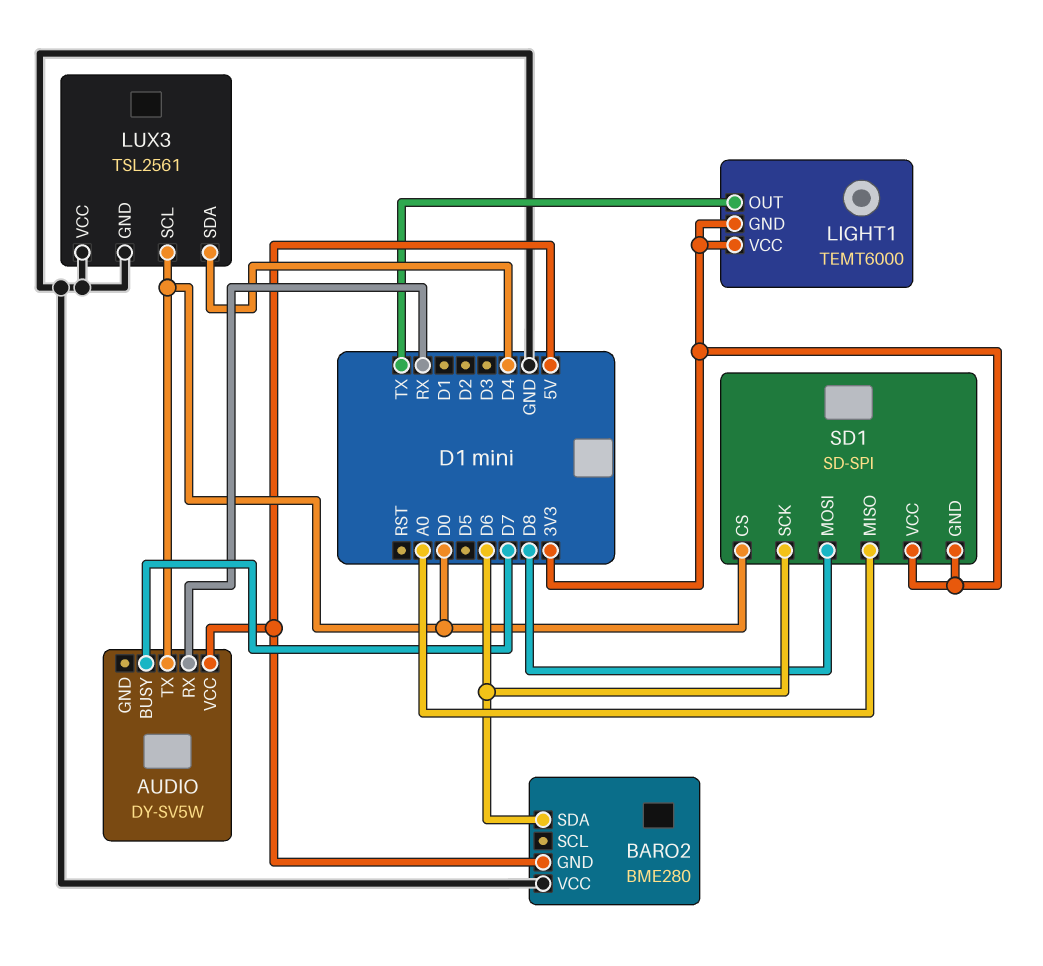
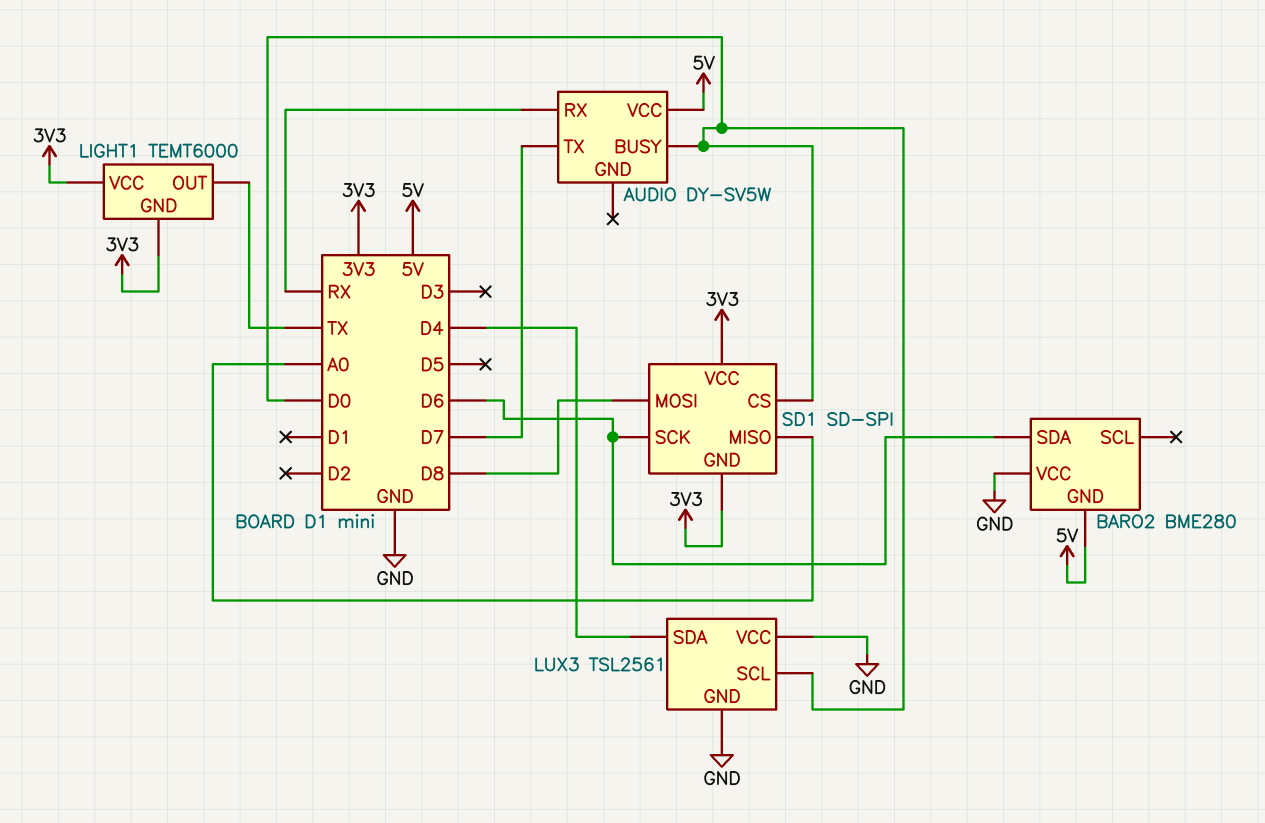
AUDIO pin BUSY: D7 -> D0
AUDIO pin TX: D0 -> D7

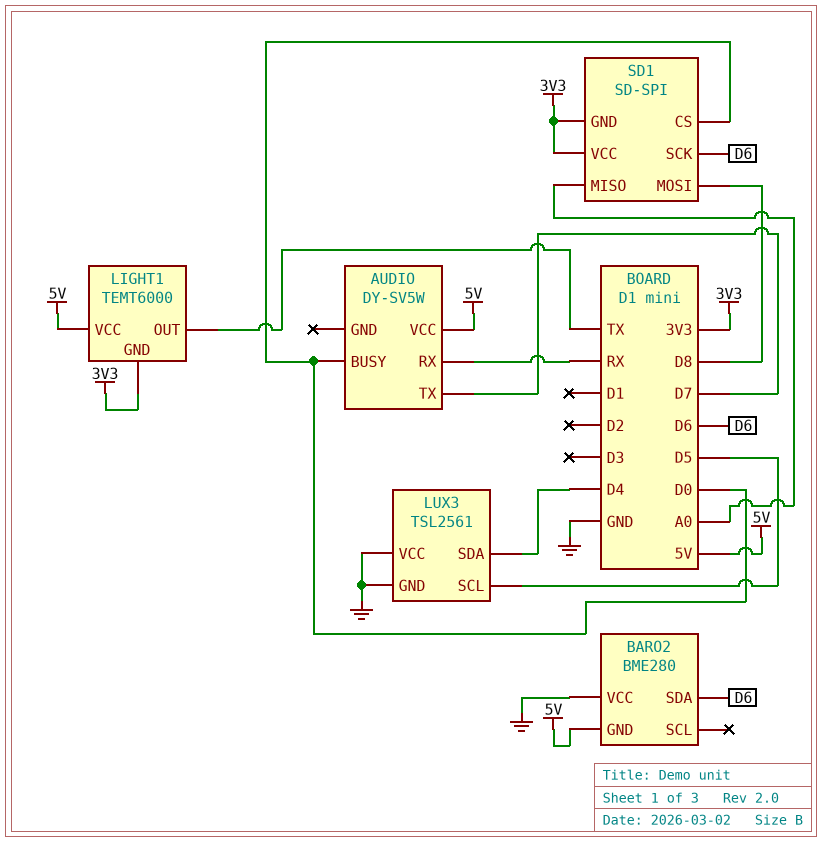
LIGHT1 pin VCC: 3V3 -> 5V
LUX3 pin SCL: D0 -> D5

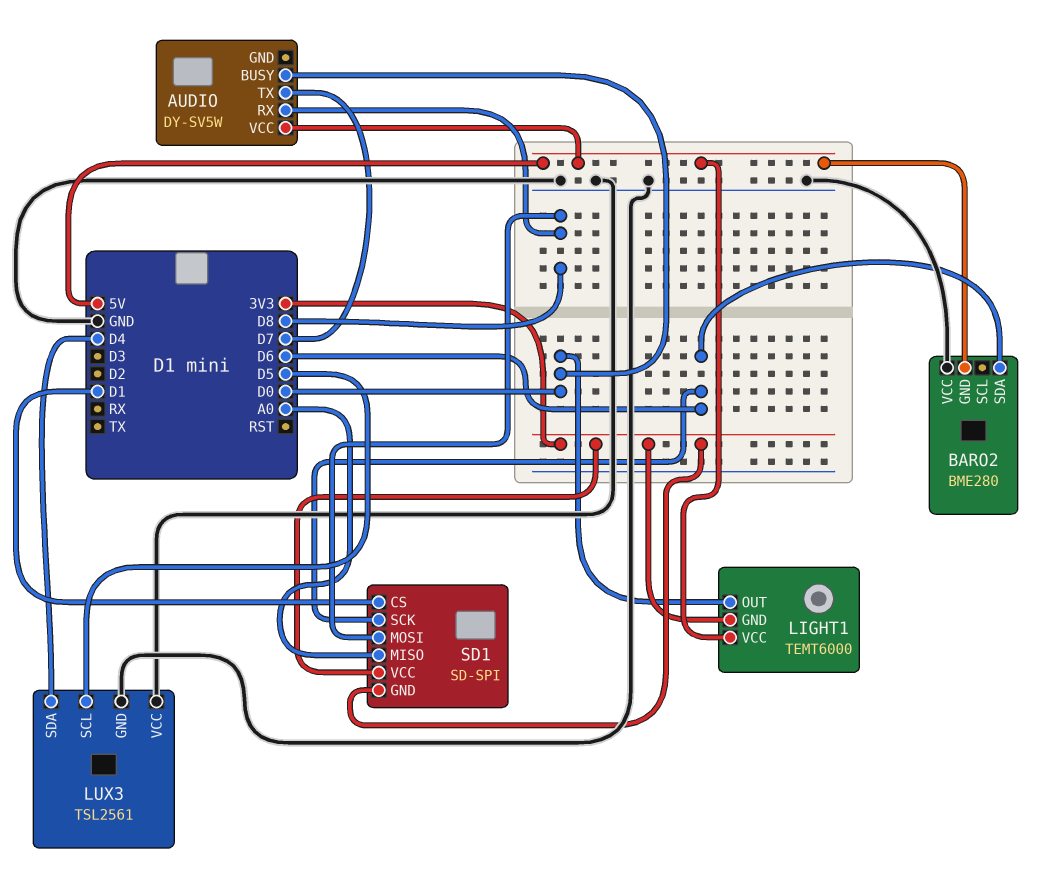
AUDIO pin RX: RX -> D8
LIGHT1 pin OUT: TX -> D0
SD1 pin CS: D0 -> D1

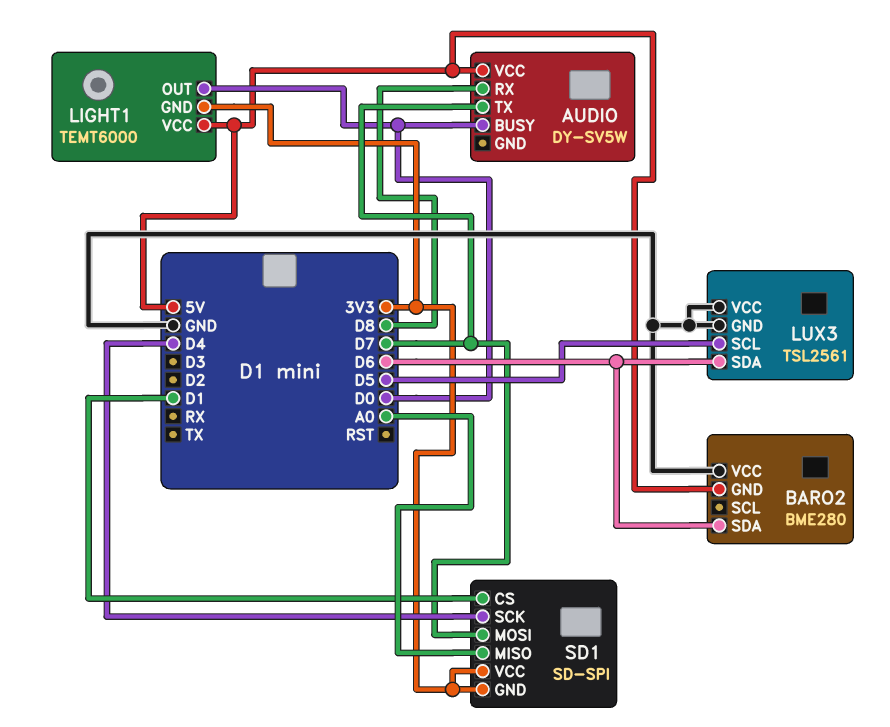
LUX3 pin SDA: D4 -> D6
SD1 pin MOSI: D8 -> D7
SD1 pin SCK: D6 -> D4

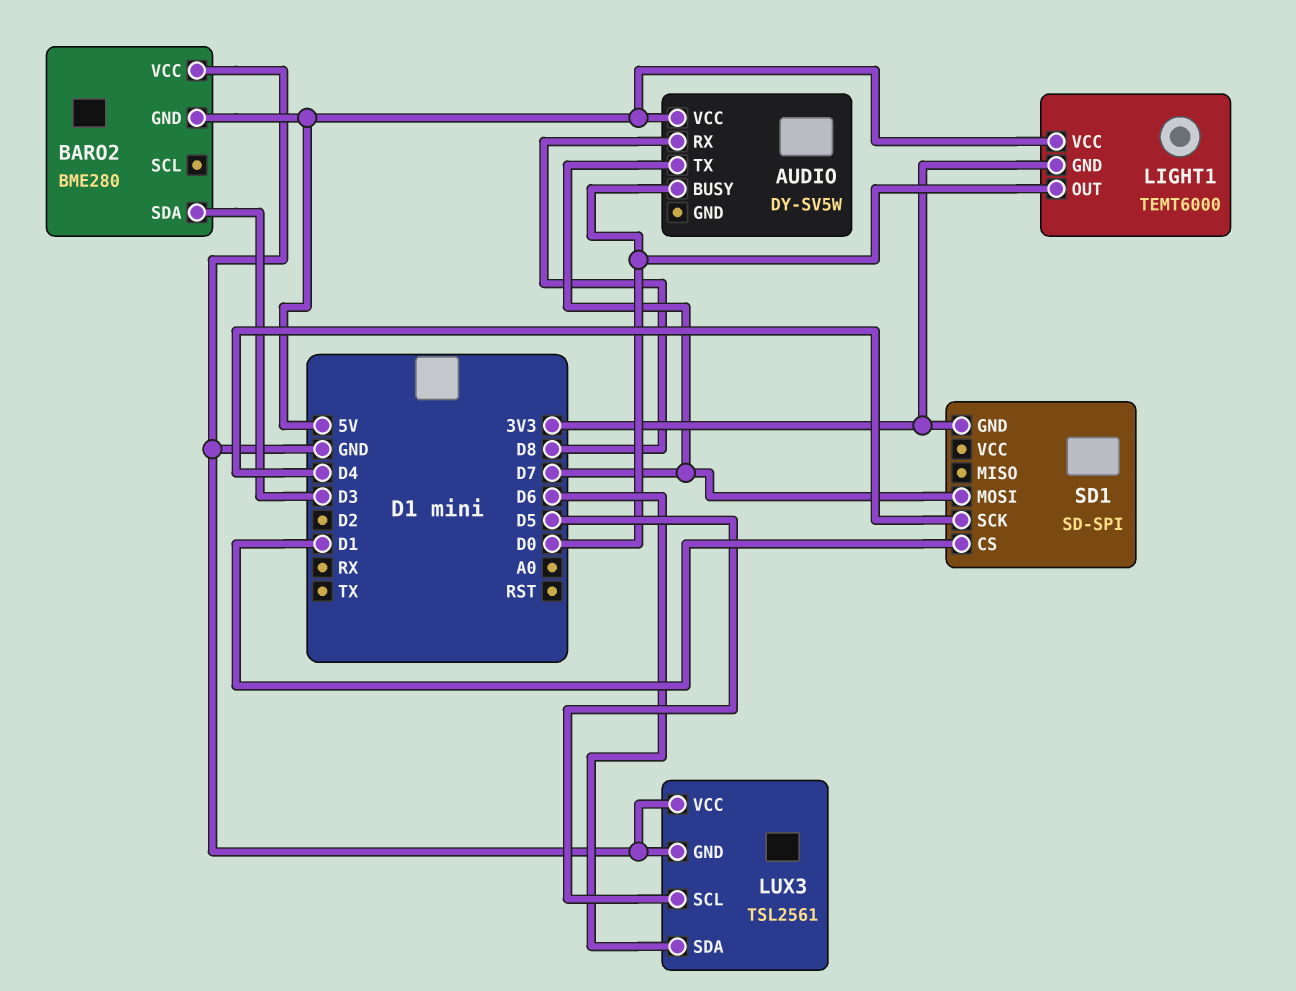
BARO2 pin SDA: D6 -> D3
SD1 pin MISO: A0 -> none
SD1 pin VCC: 3V3 -> none

